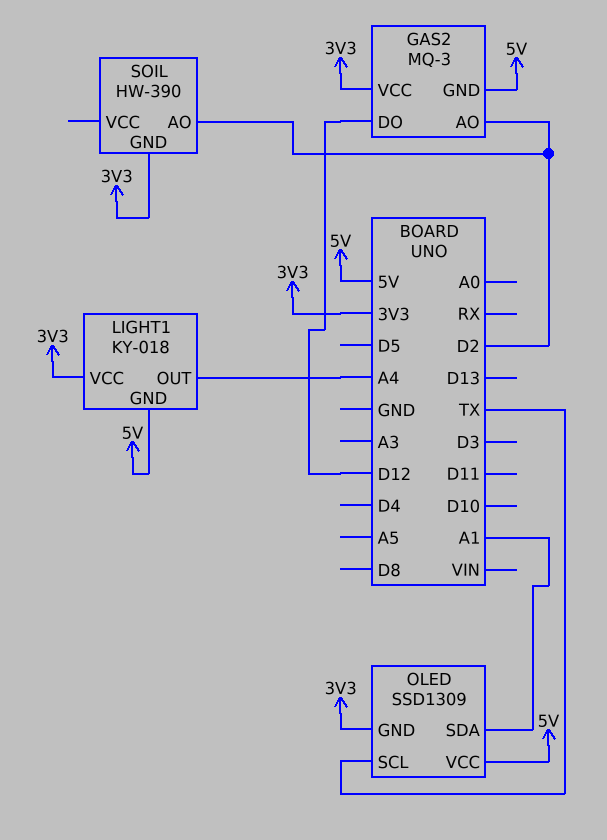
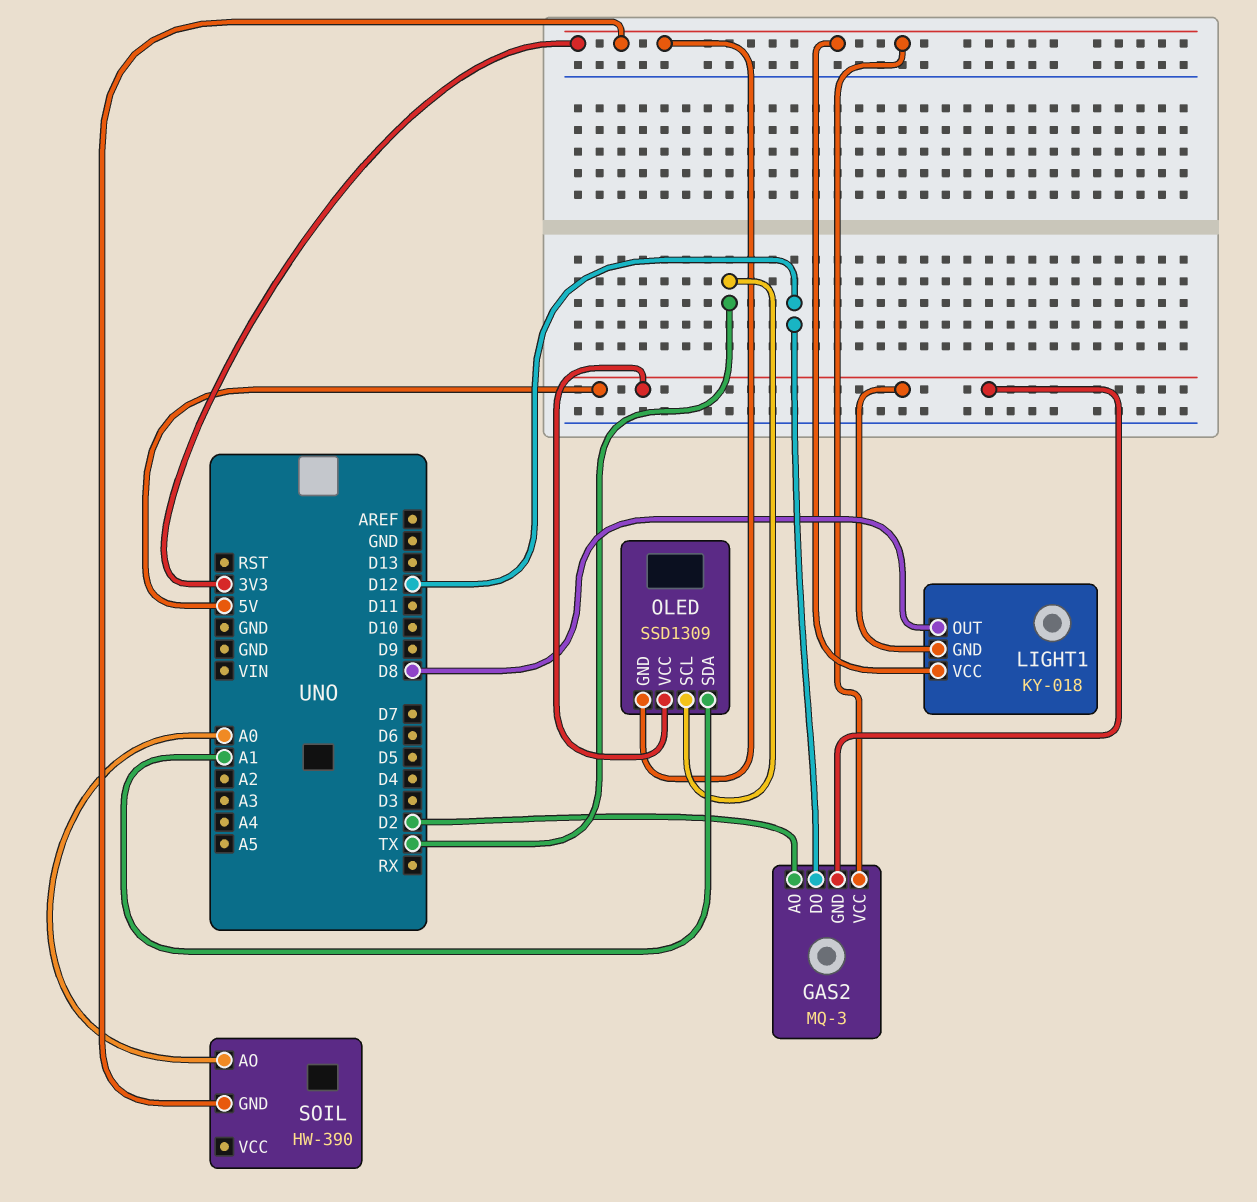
LIGHT1 pin OUT: A4 -> D8
SOIL pin AO: D2 -> A0

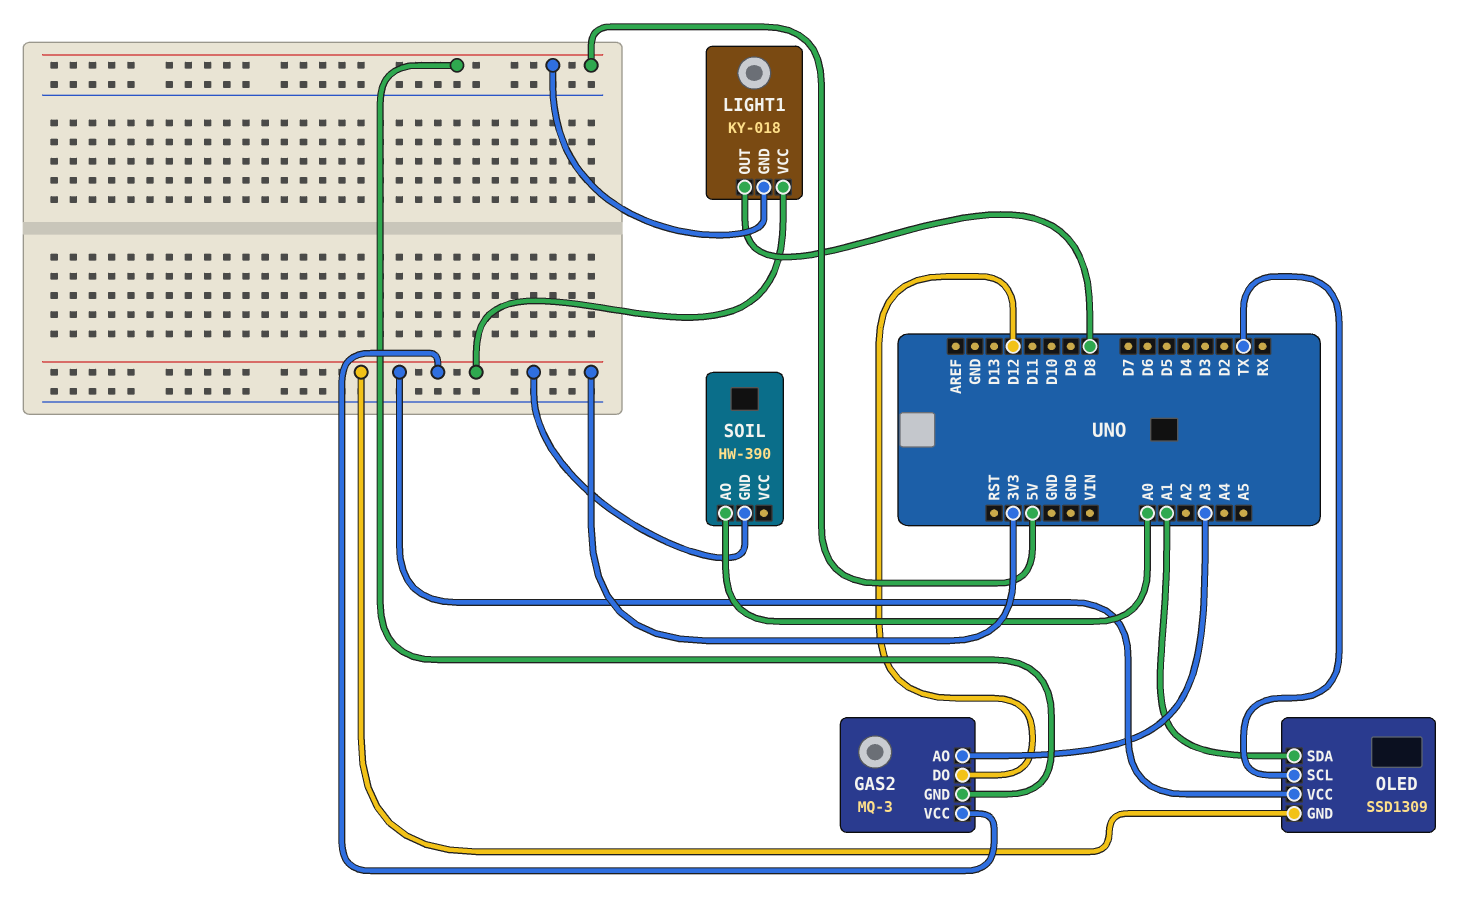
GAS2 pin AO: D2 -> A3
OLED pin VCC: 5V -> 3V3

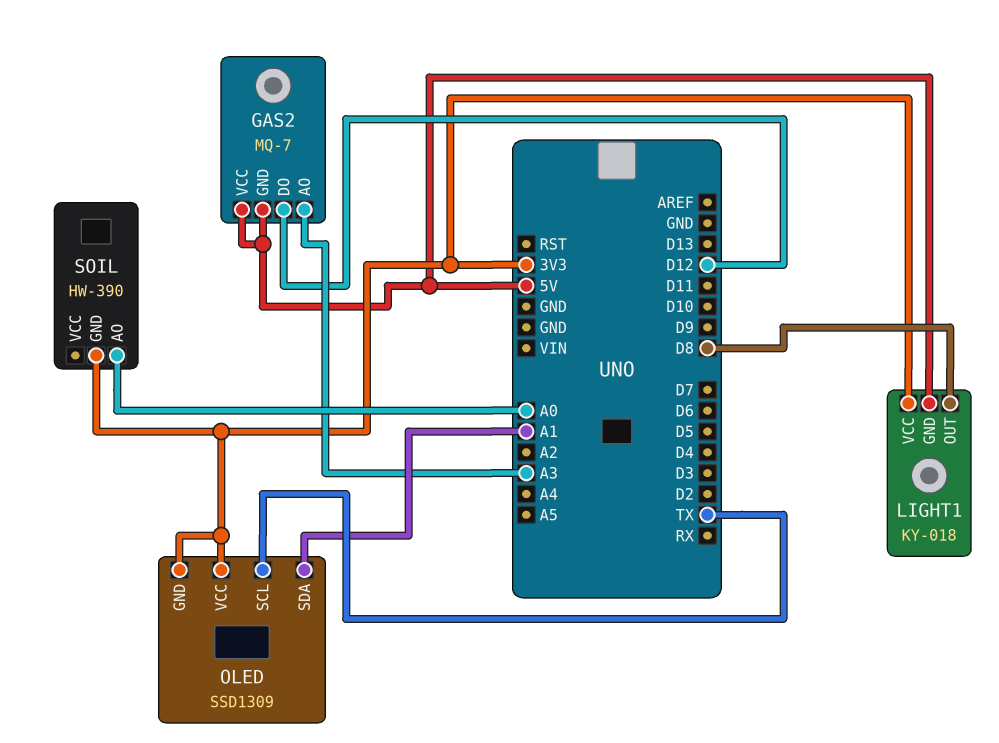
GAS2: MQ-3 -> MQ-7
GAS2 pin VCC: 3V3 -> 5V

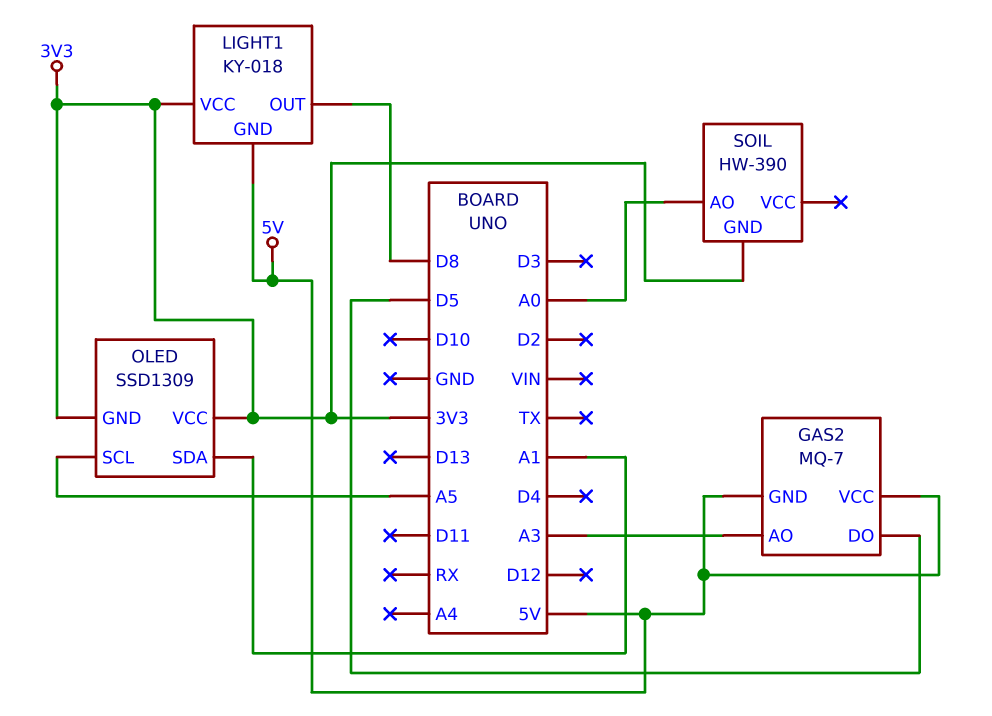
GAS2 pin DO: D12 -> D5
OLED pin SCL: TX -> A5

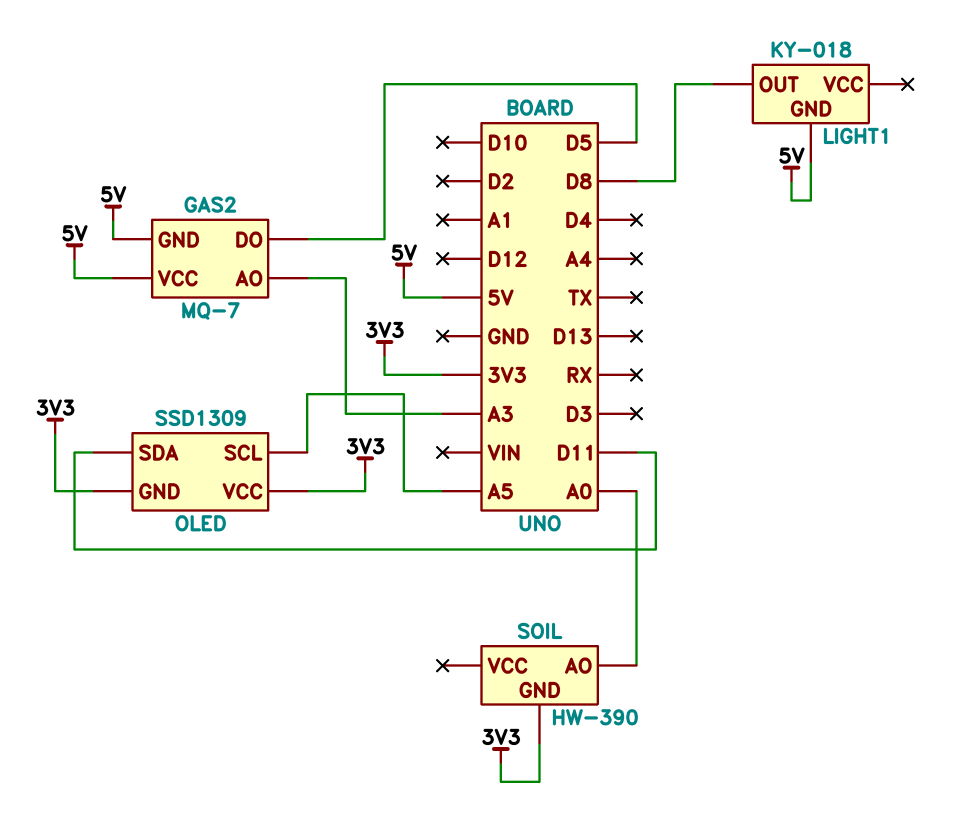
LIGHT1 pin VCC: 3V3 -> none
OLED pin SDA: A1 -> D11

